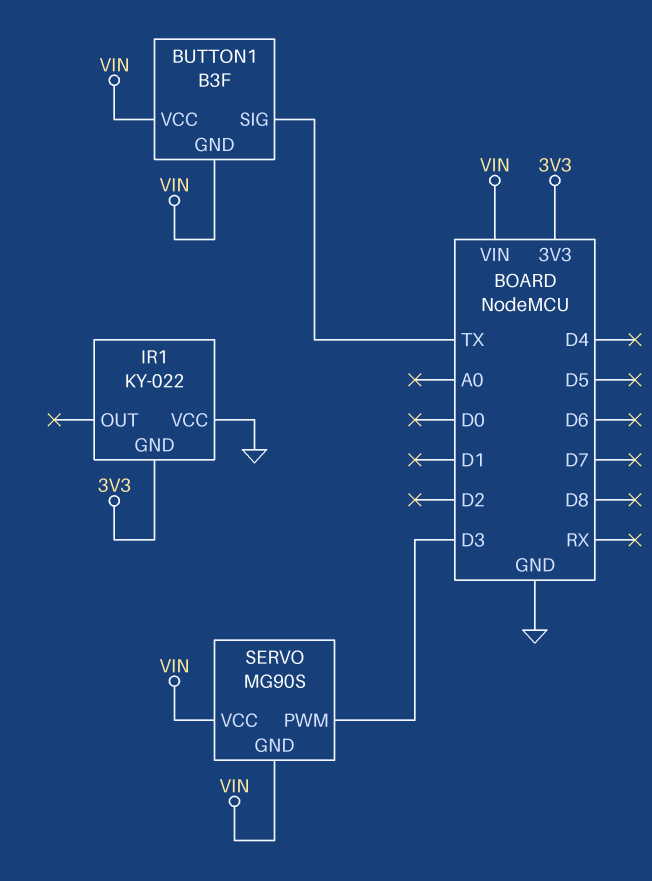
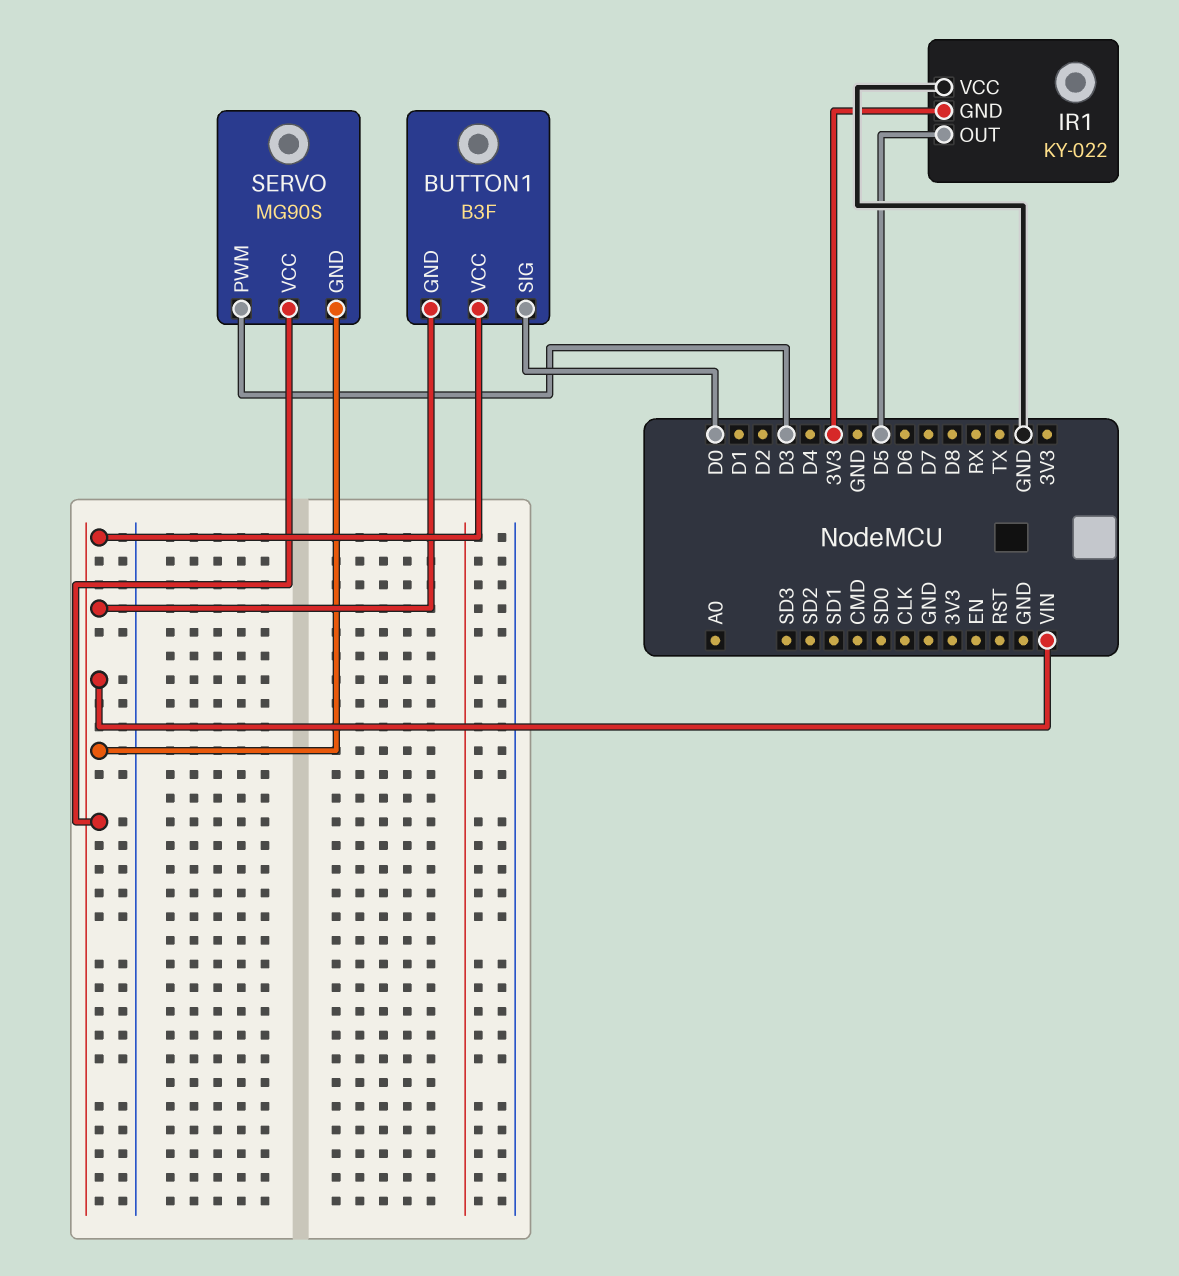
BUTTON1 pin SIG: TX -> D0
IR1 pin OUT: none -> D5

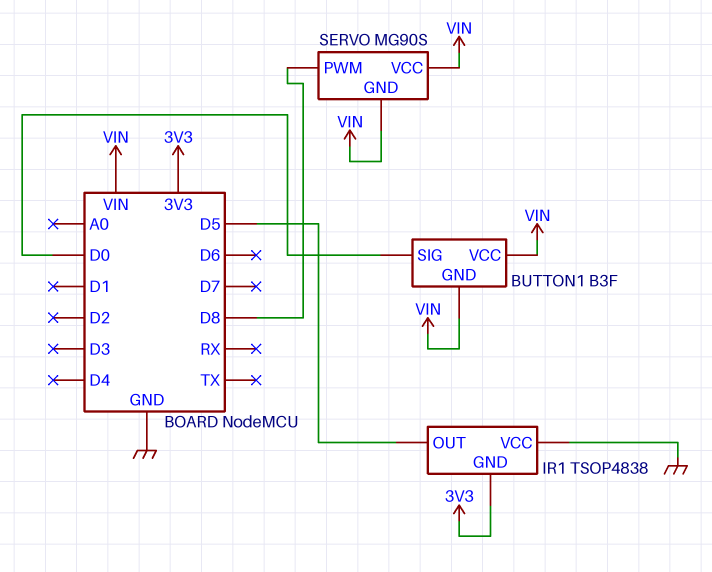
IR1: KY-022 -> TSOP4838
SERVO pin PWM: D3 -> D8

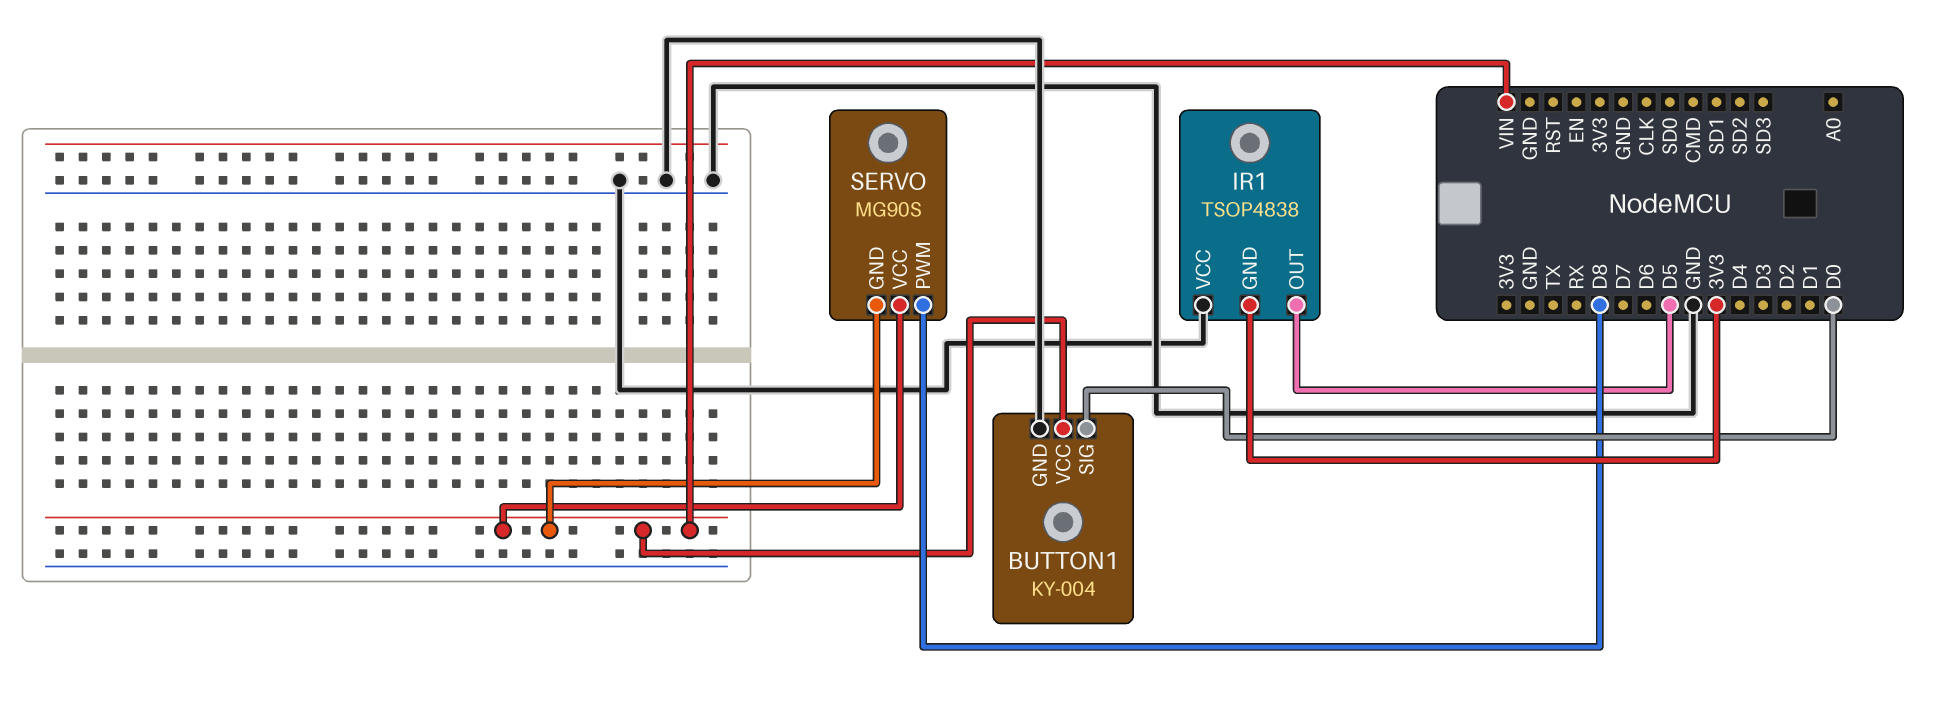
BUTTON1: B3F -> KY-004
BUTTON1 pin GND: VIN -> GND

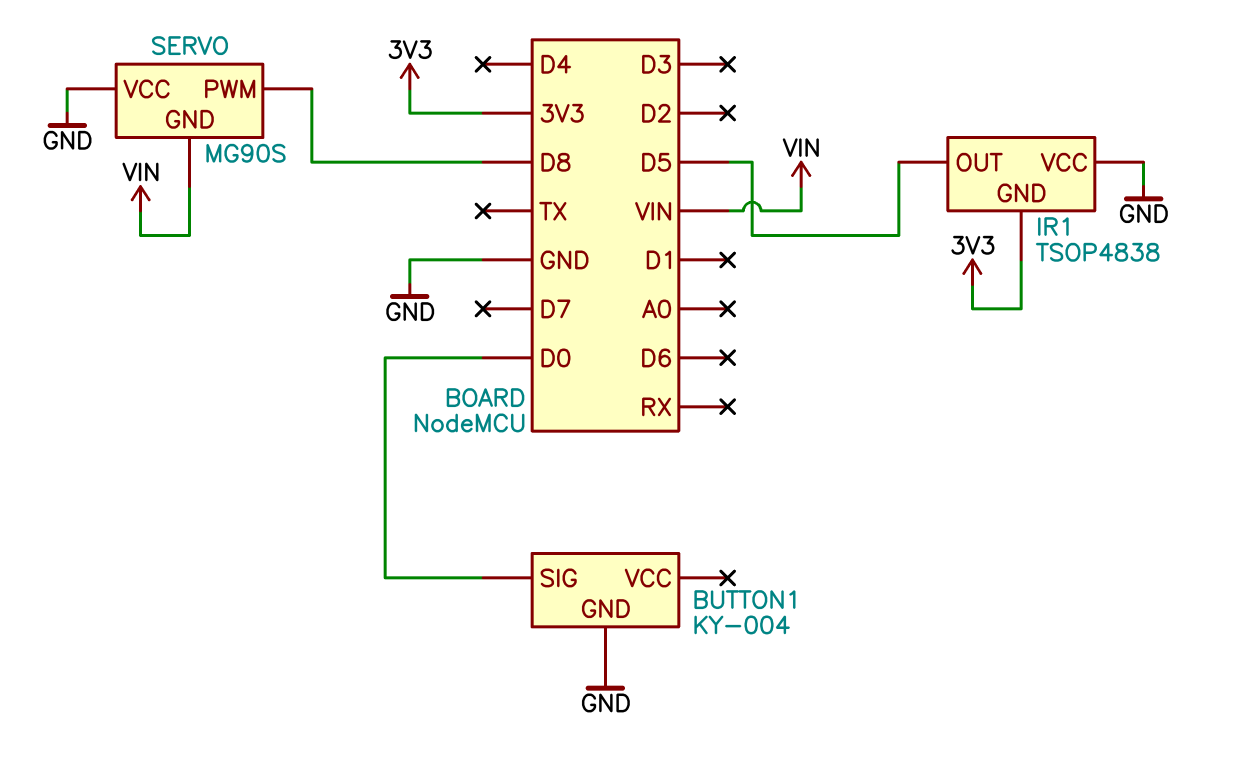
BUTTON1 pin VCC: VIN -> none
SERVO pin VCC: VIN -> GND

